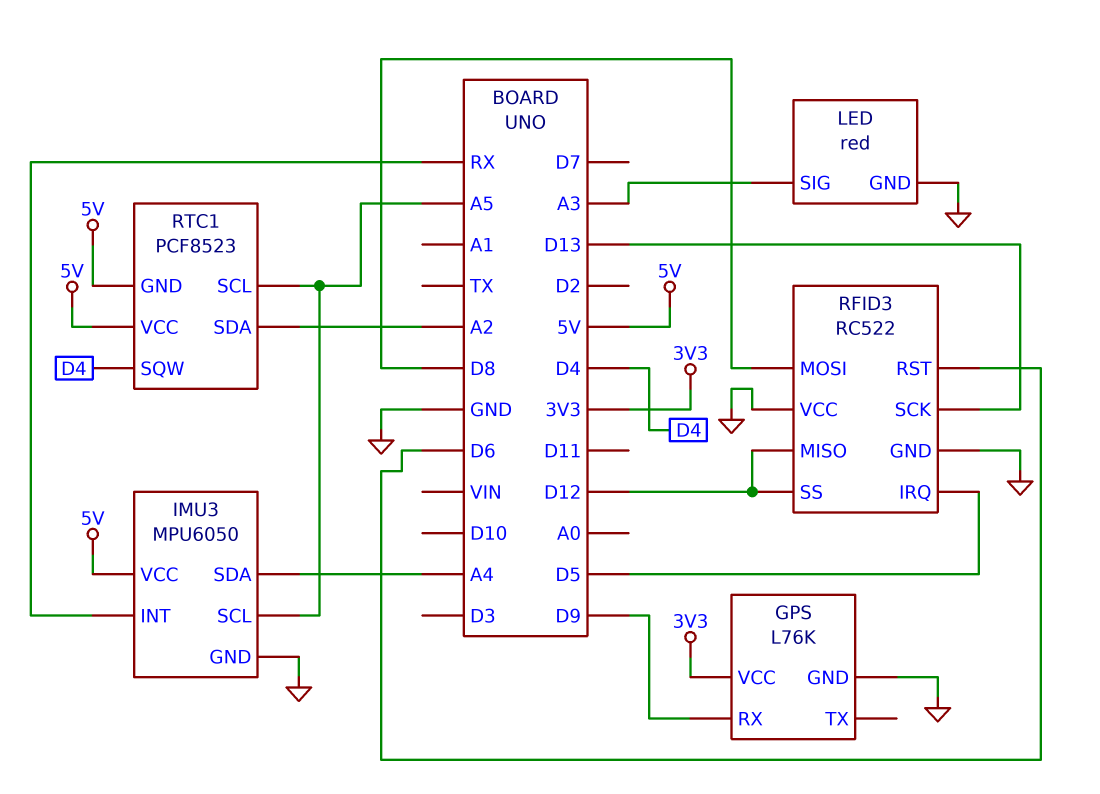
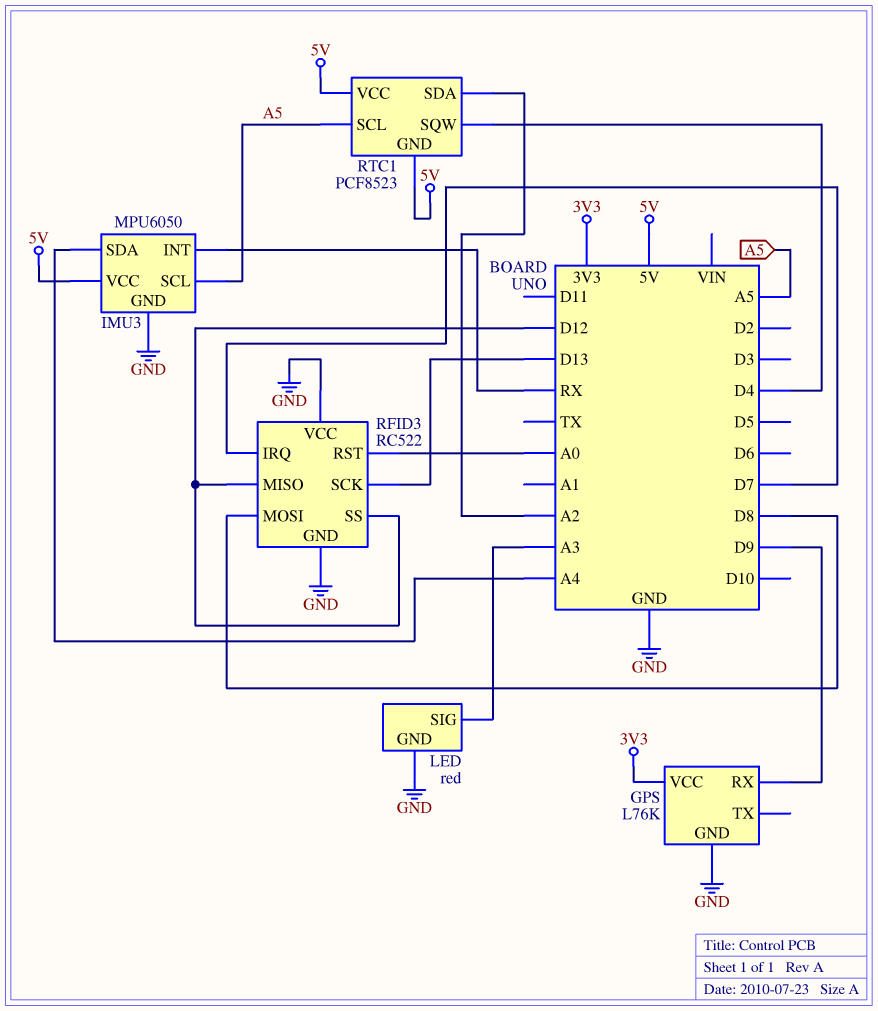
RFID3 pin IRQ: D5 -> D7
RFID3 pin RST: D6 -> A0

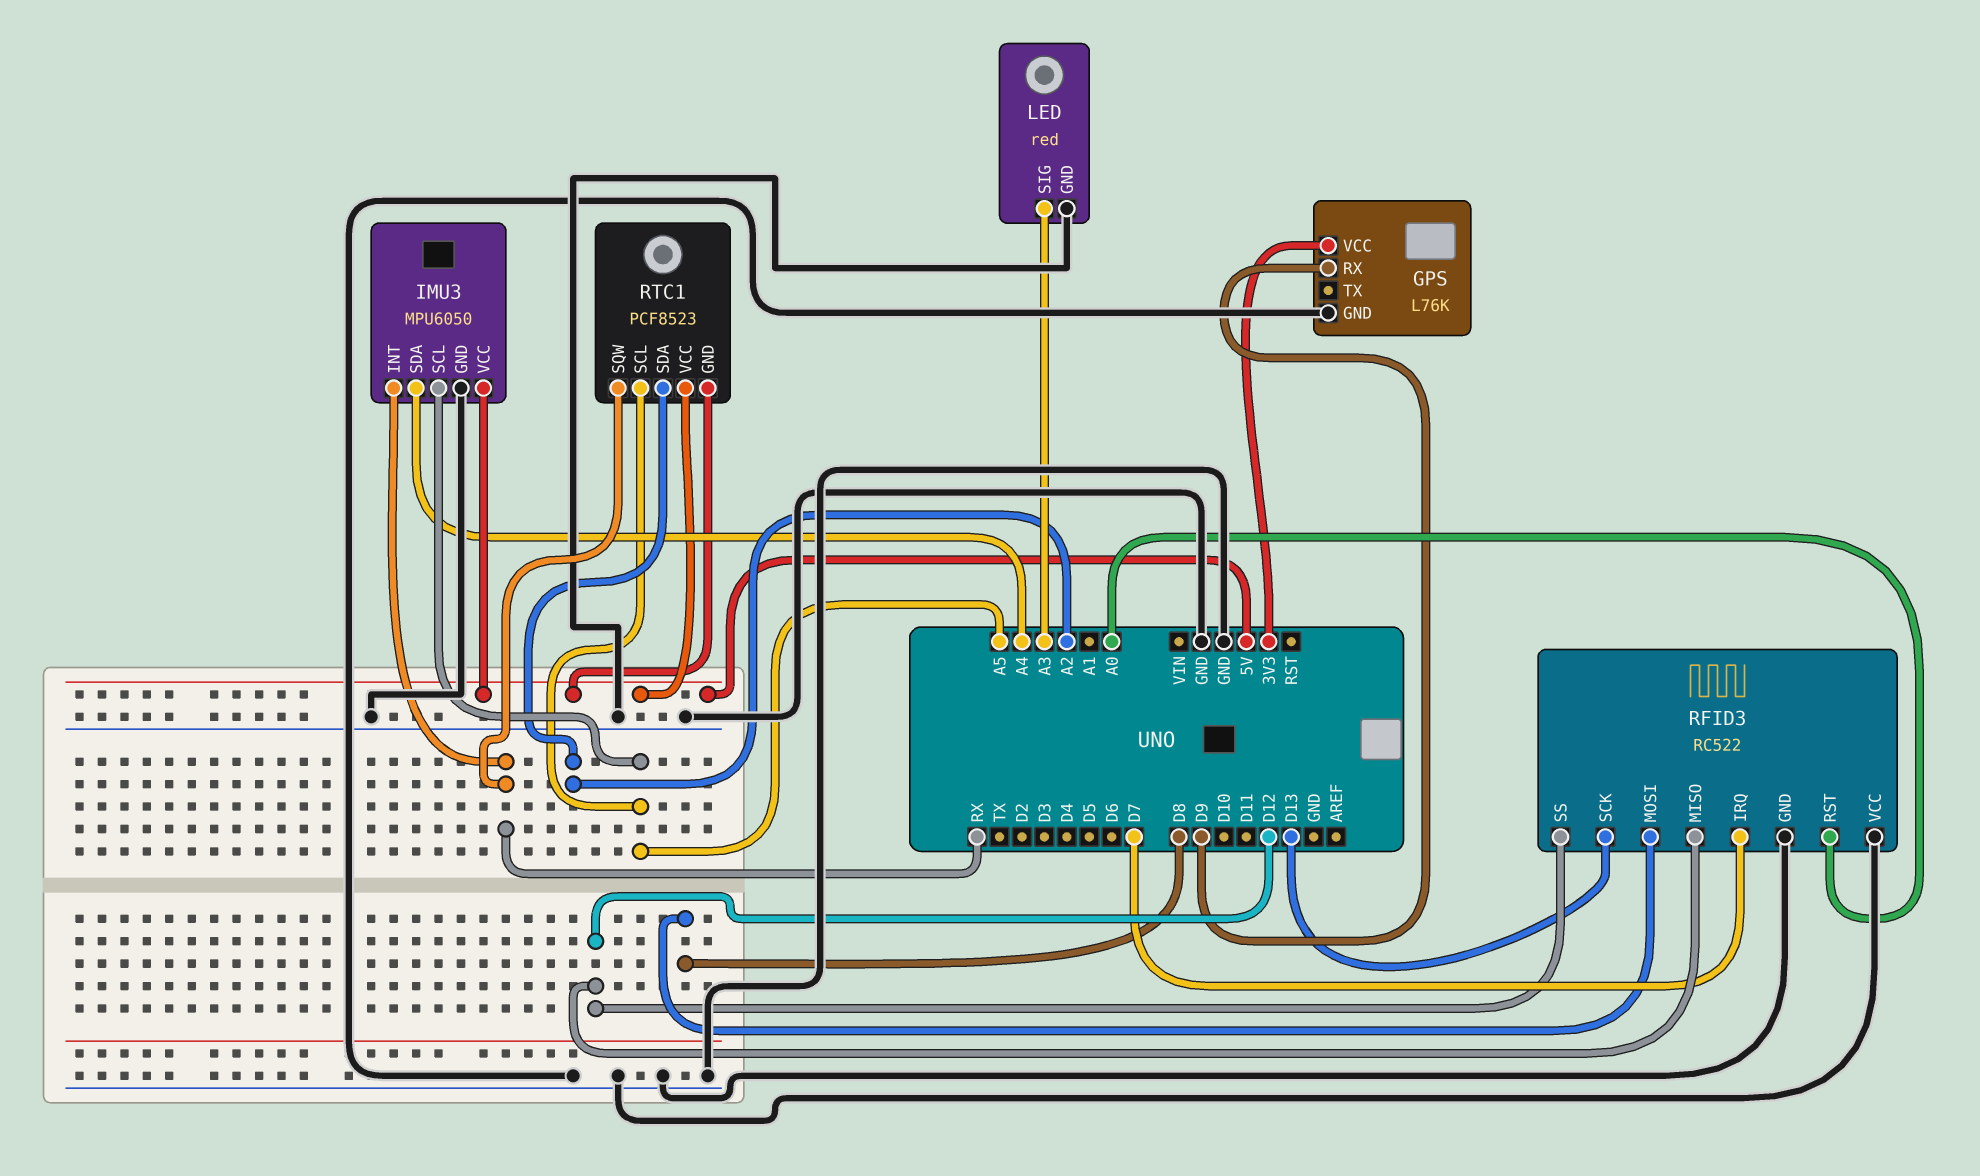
RTC1 pin SQW: D4 -> RX

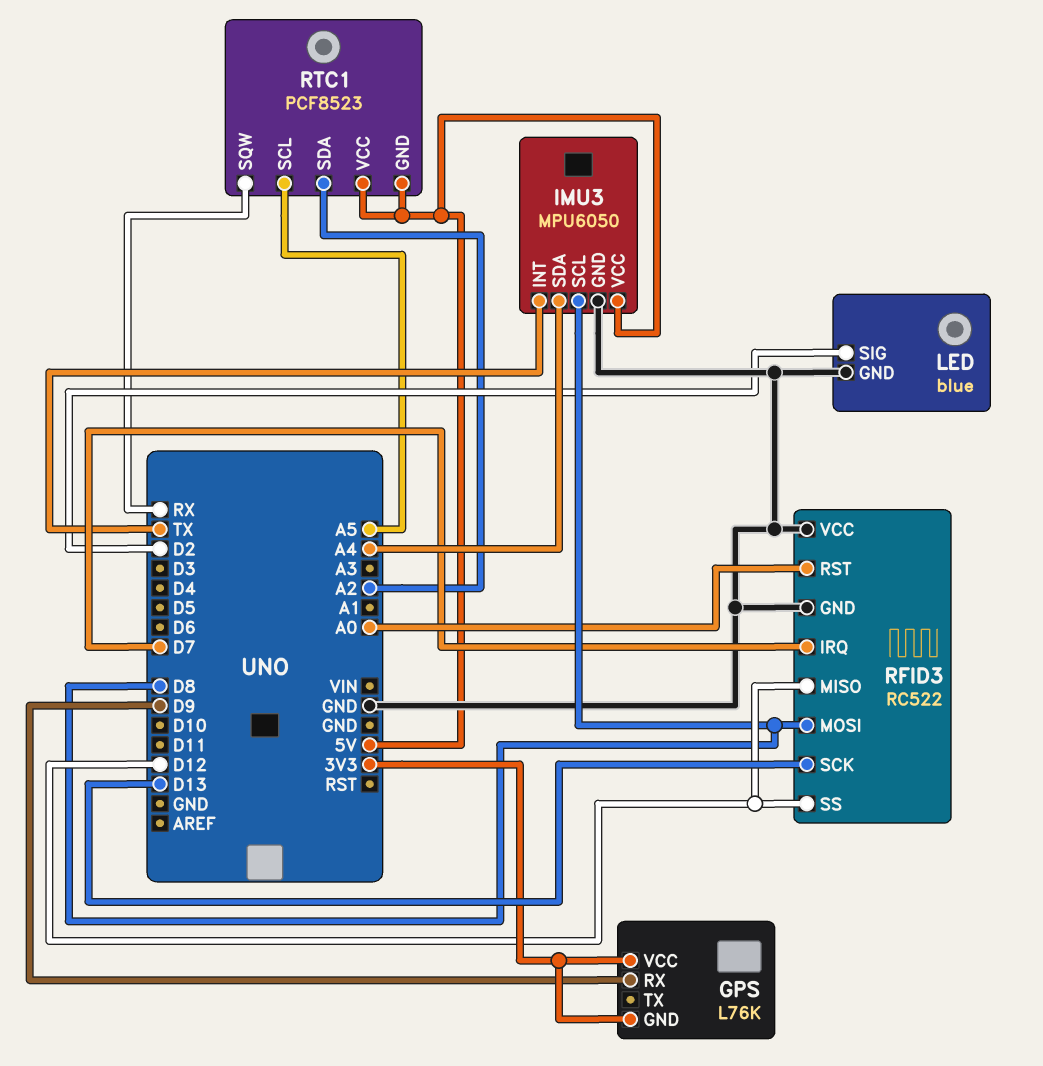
GPS pin GND: GND -> 3V3
IMU3 pin INT: RX -> TX
IMU3 pin SCL: A5 -> D8
LED: red -> blue
LED pin SIG: A3 -> D2

